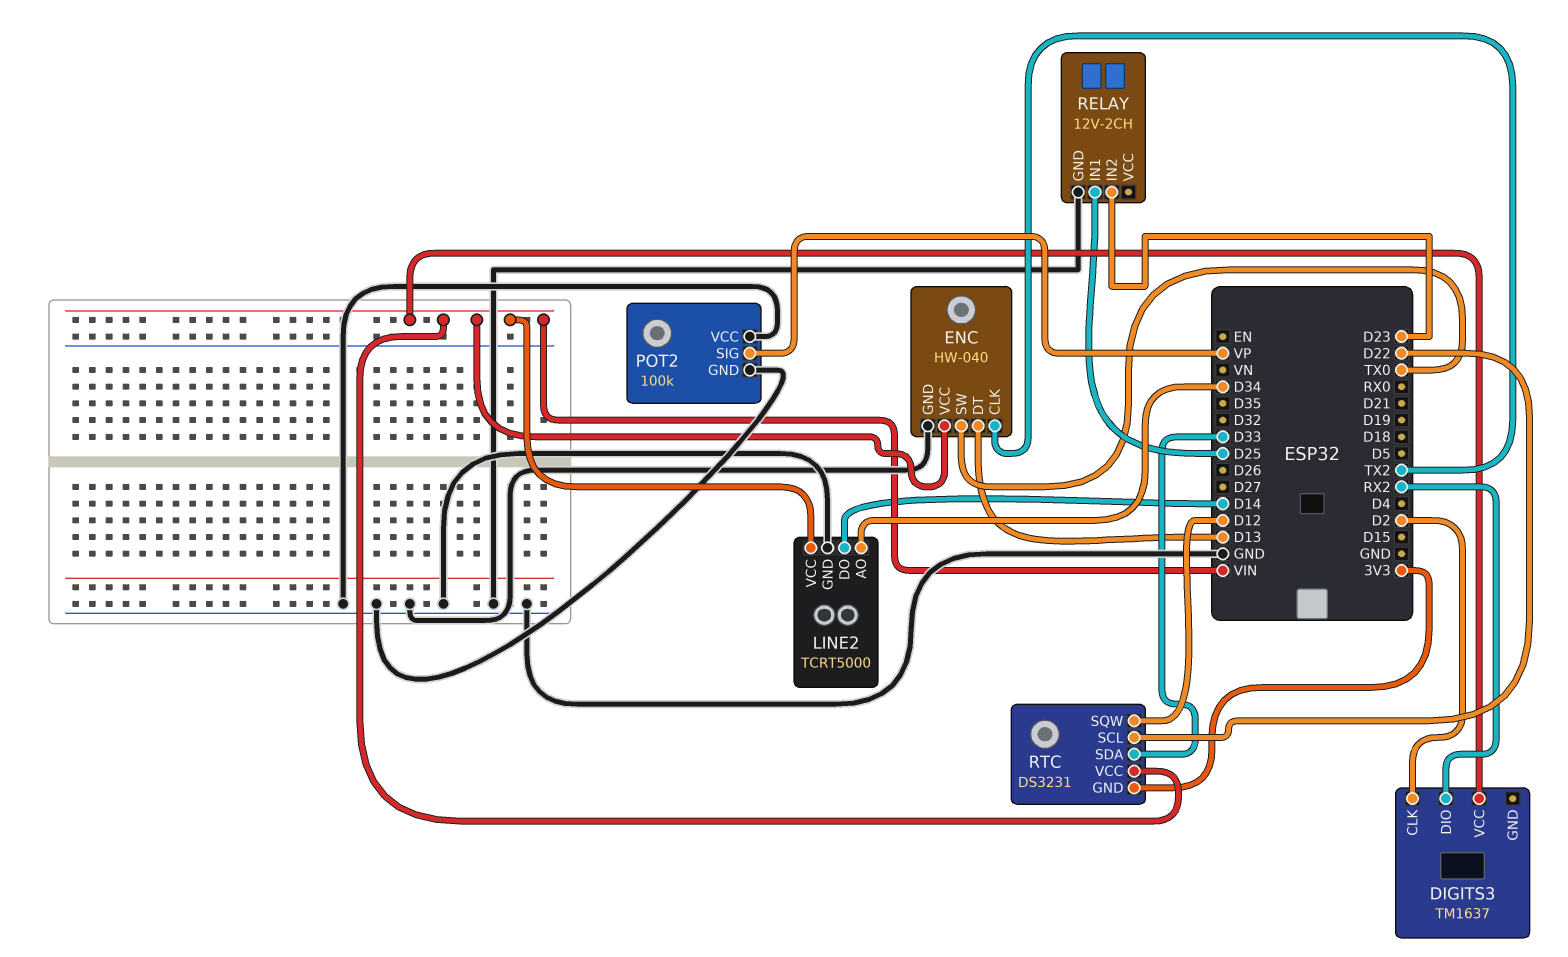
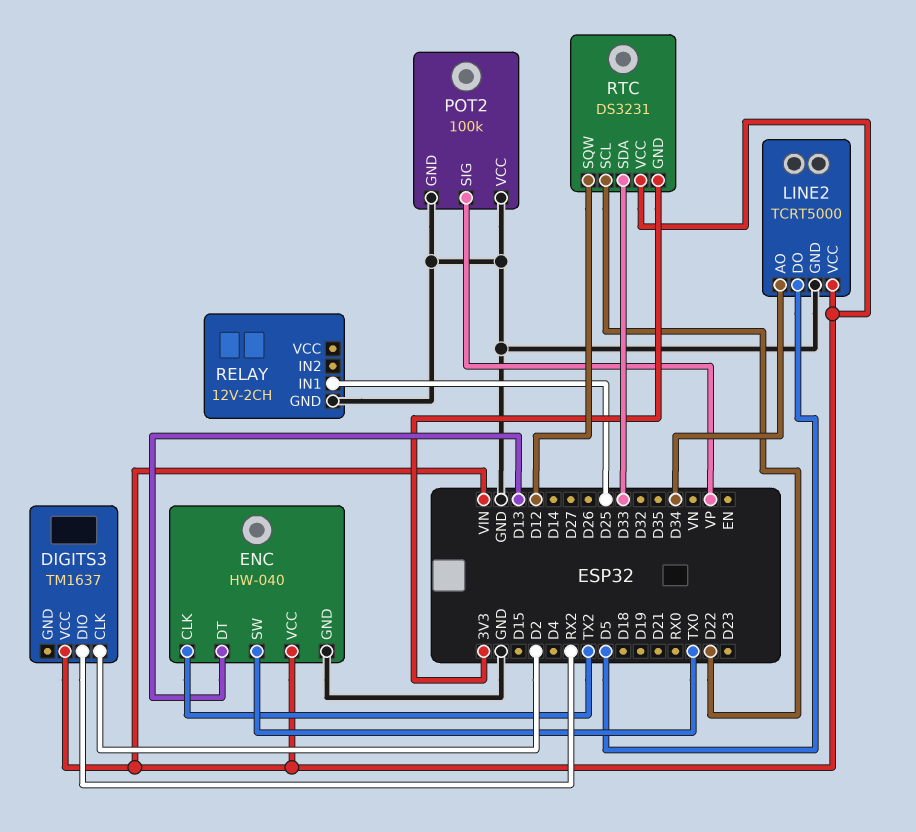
LINE2 pin DO: D14 -> D5
RELAY pin IN2: D23 -> none

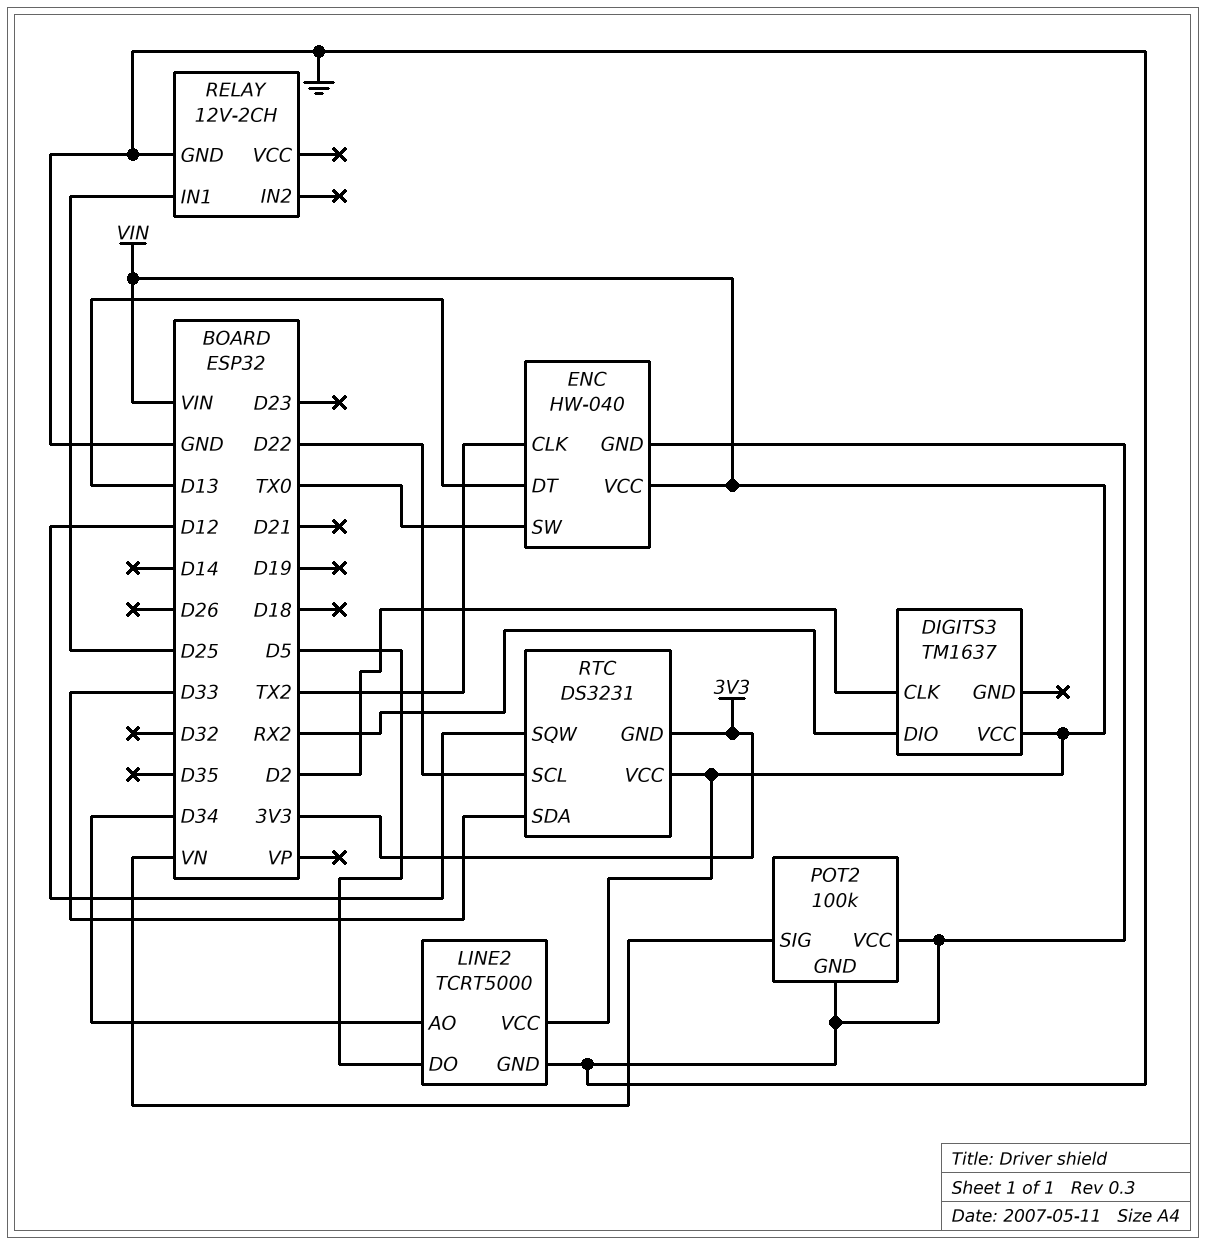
POT2 pin SIG: VP -> VN

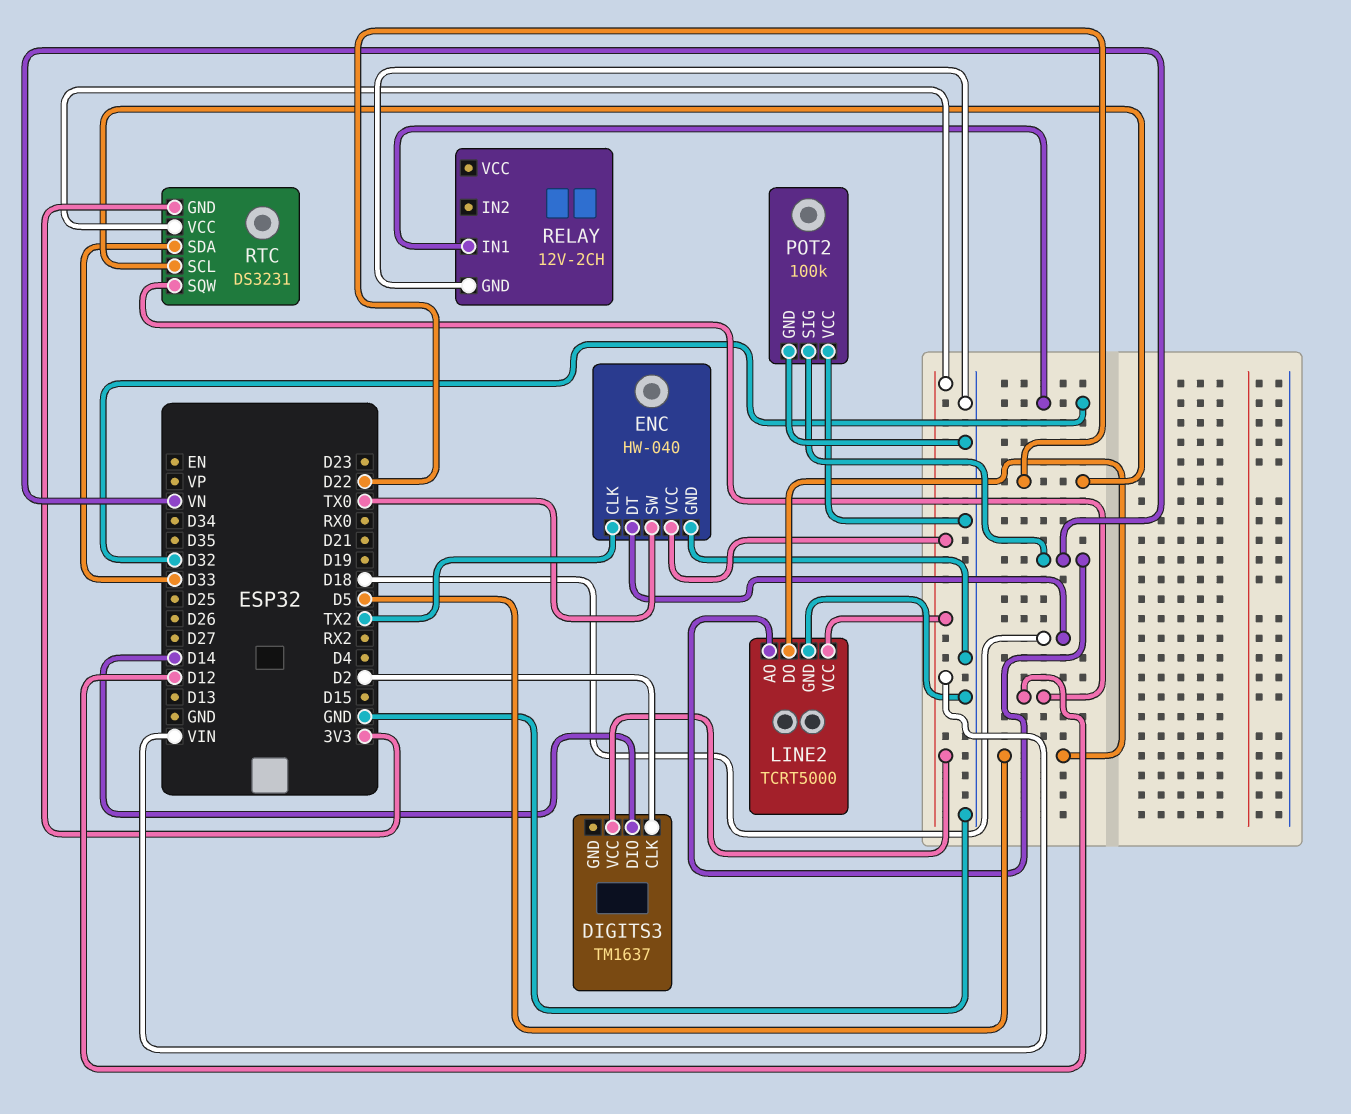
DIGITS3 pin DIO: RX2 -> D14
ENC pin DT: D13 -> D18
LINE2 pin AO: D34 -> VN
RELAY pin IN1: D25 -> D32

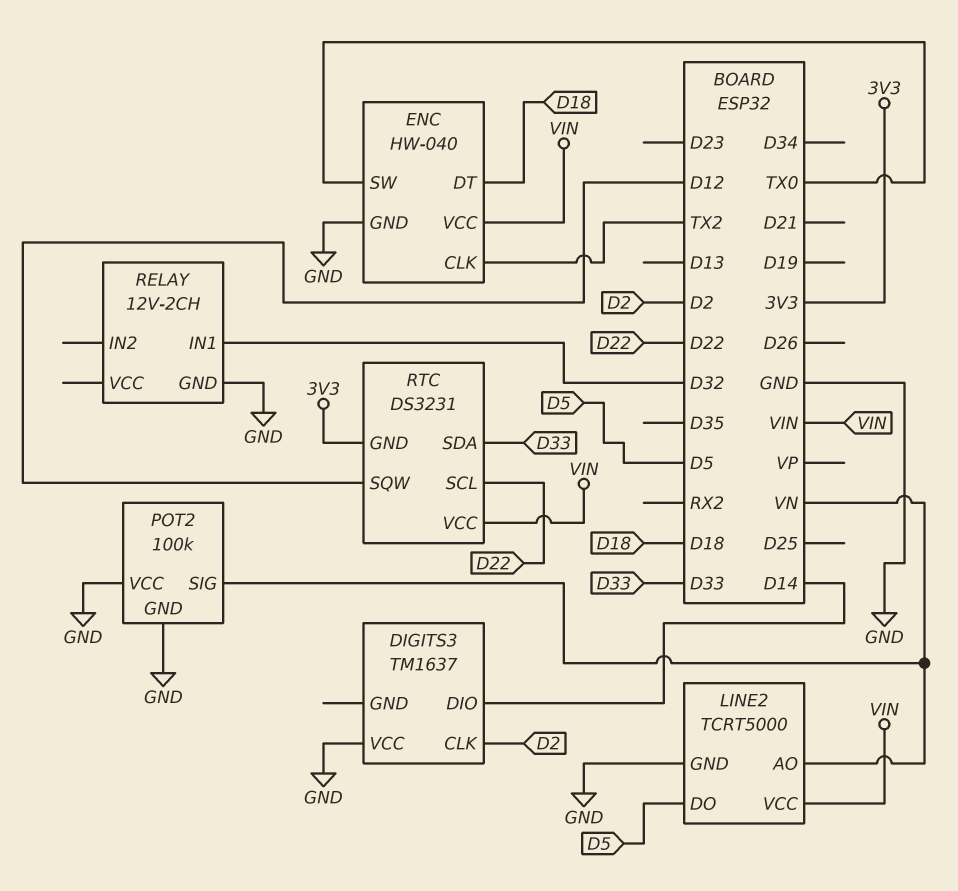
DIGITS3 pin VCC: VIN -> GND

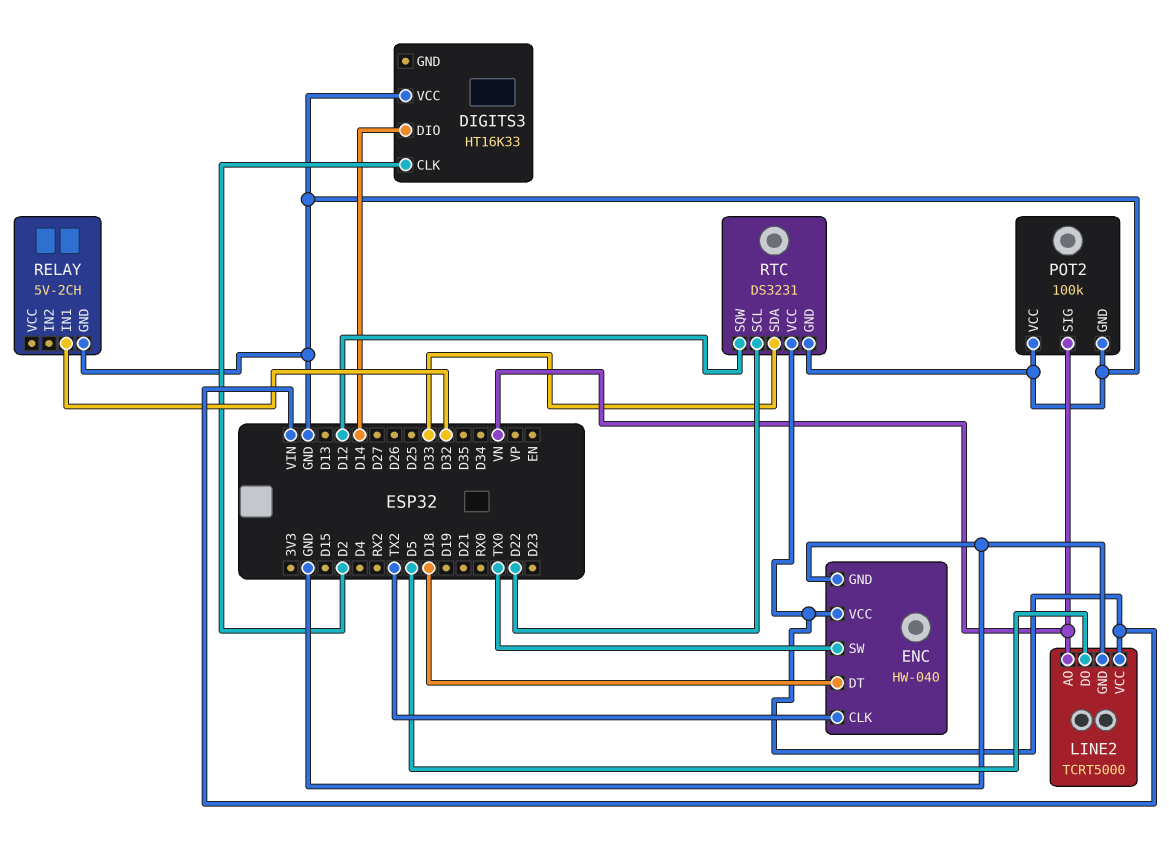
DIGITS3: TM1637 -> HT16K33
RELAY: 12V-2CH -> 5V-2CH
RTC pin GND: 3V3 -> GND

